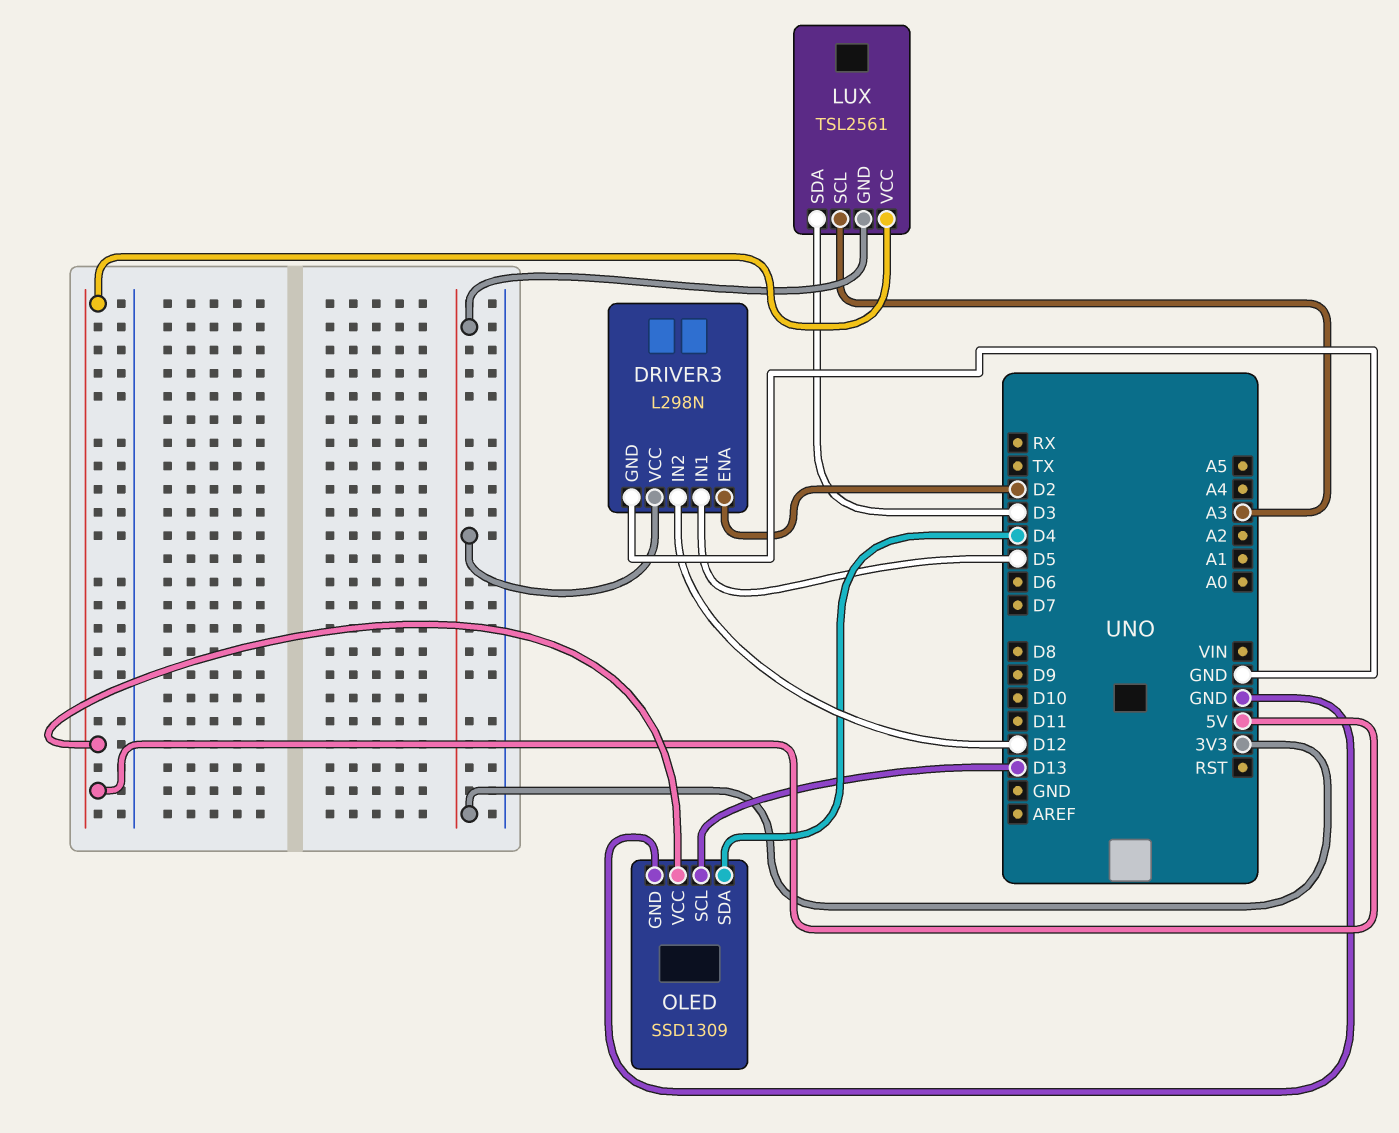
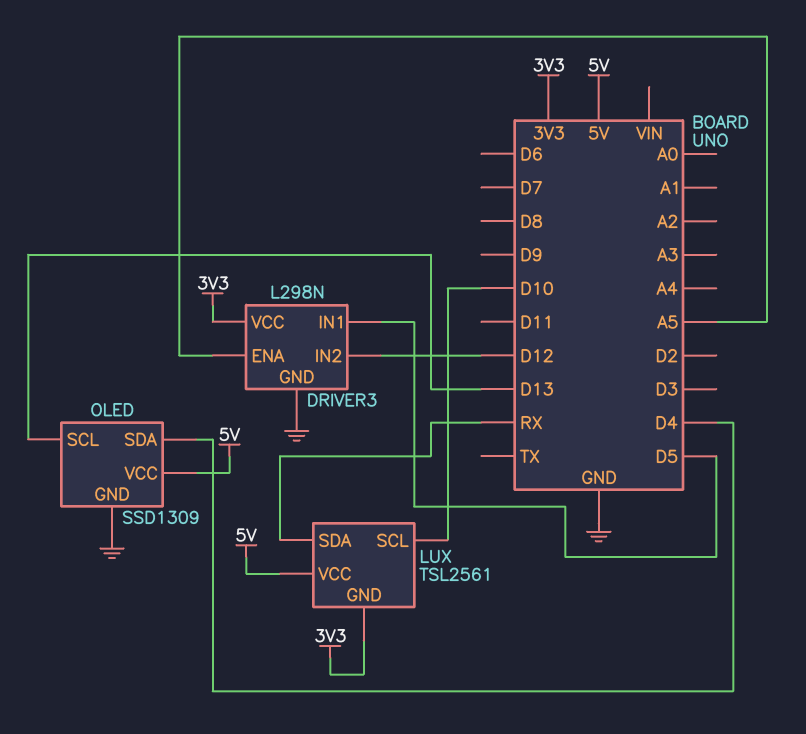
DRIVER3 pin ENA: D2 -> A5
LUX pin SCL: A3 -> D10
LUX pin SDA: D3 -> RX

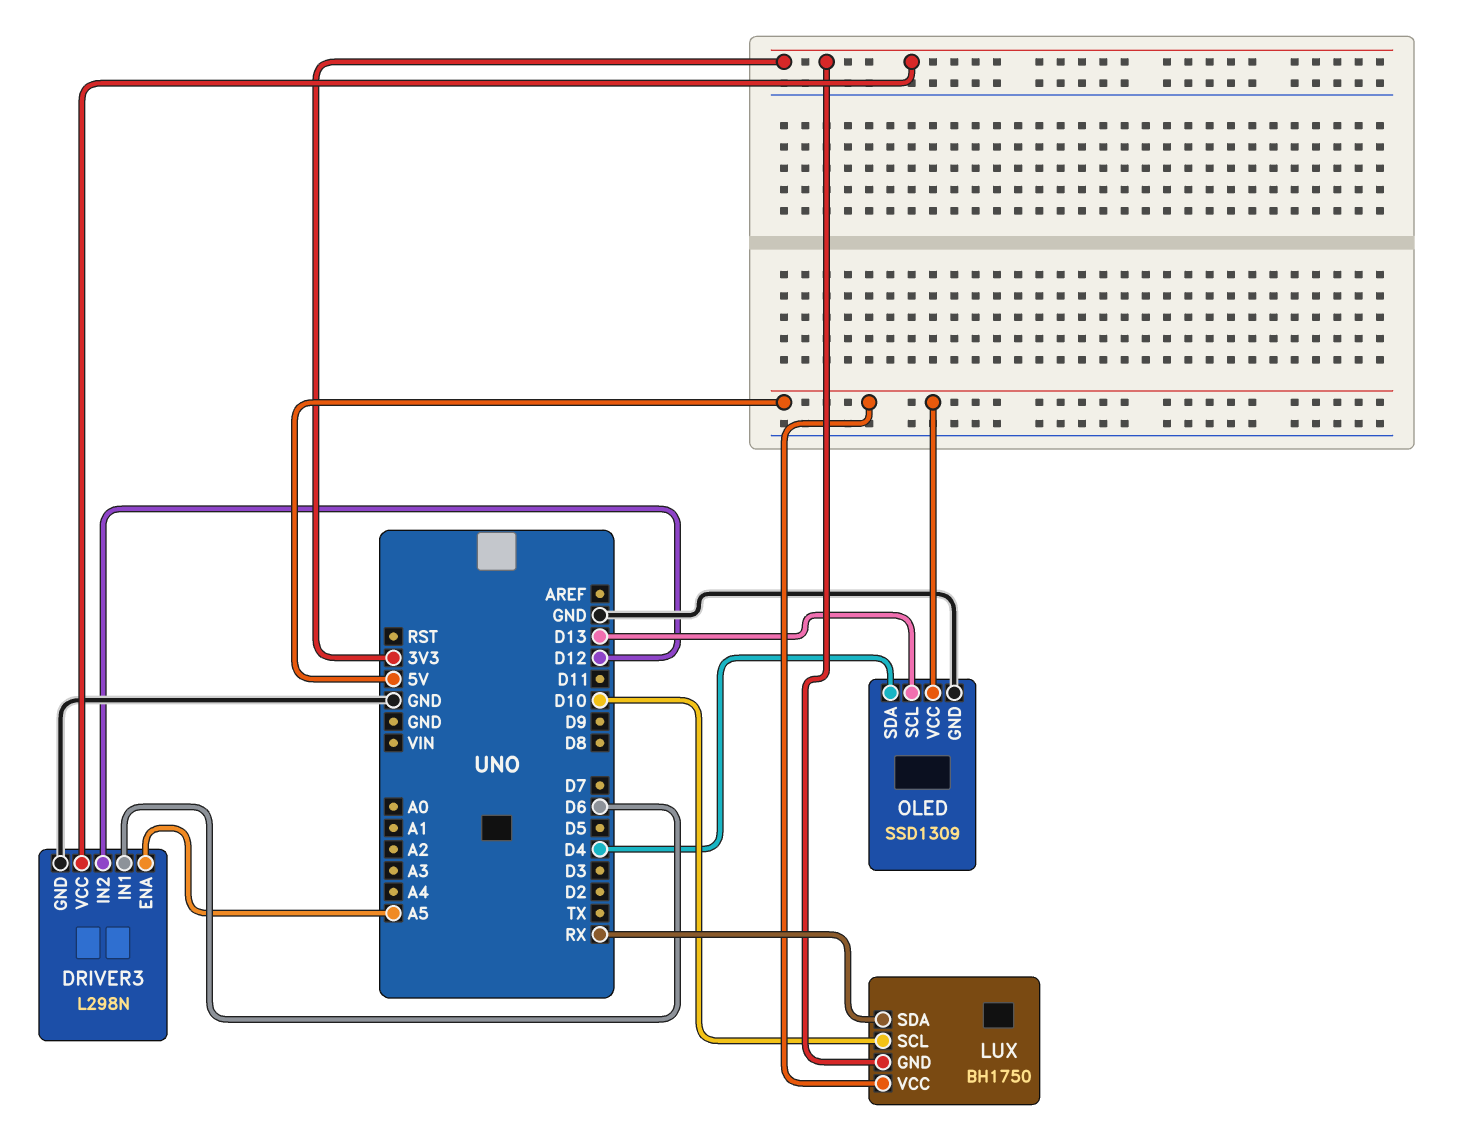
DRIVER3 pin IN1: D5 -> D6
LUX: TSL2561 -> BH1750

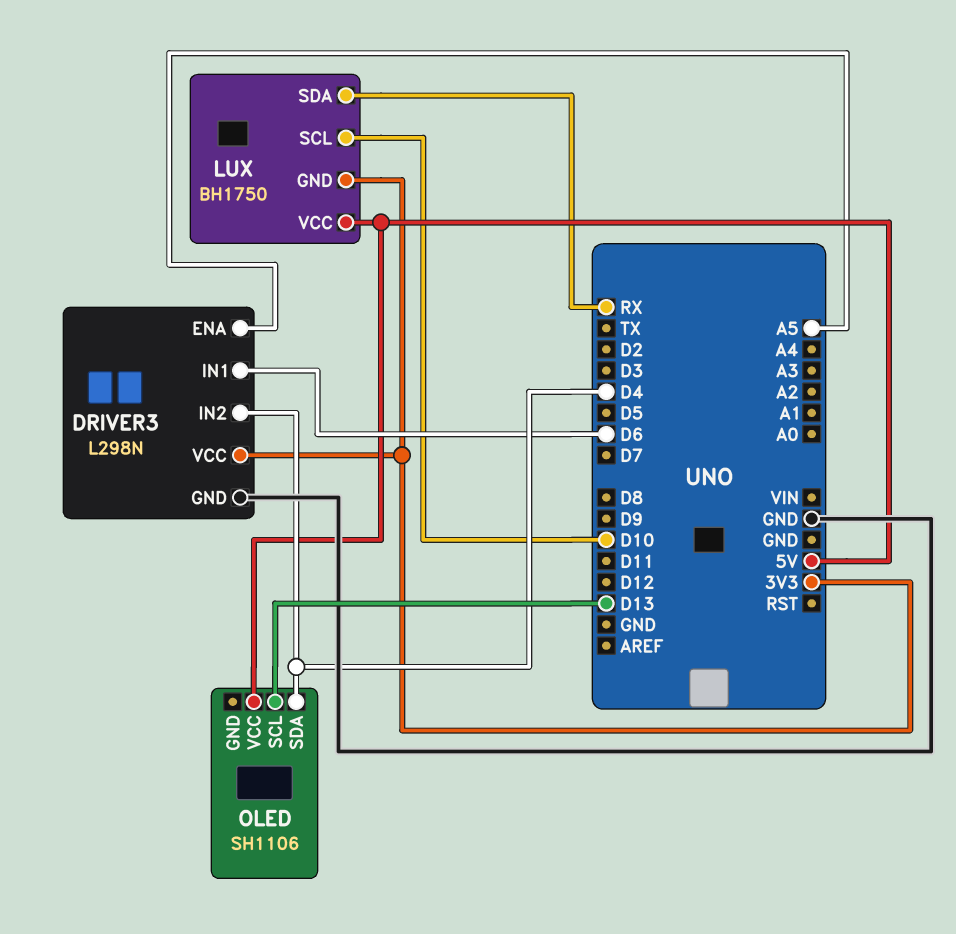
DRIVER3 pin IN2: D12 -> D4
OLED: SSD1309 -> SH1106
OLED pin GND: GND -> none

